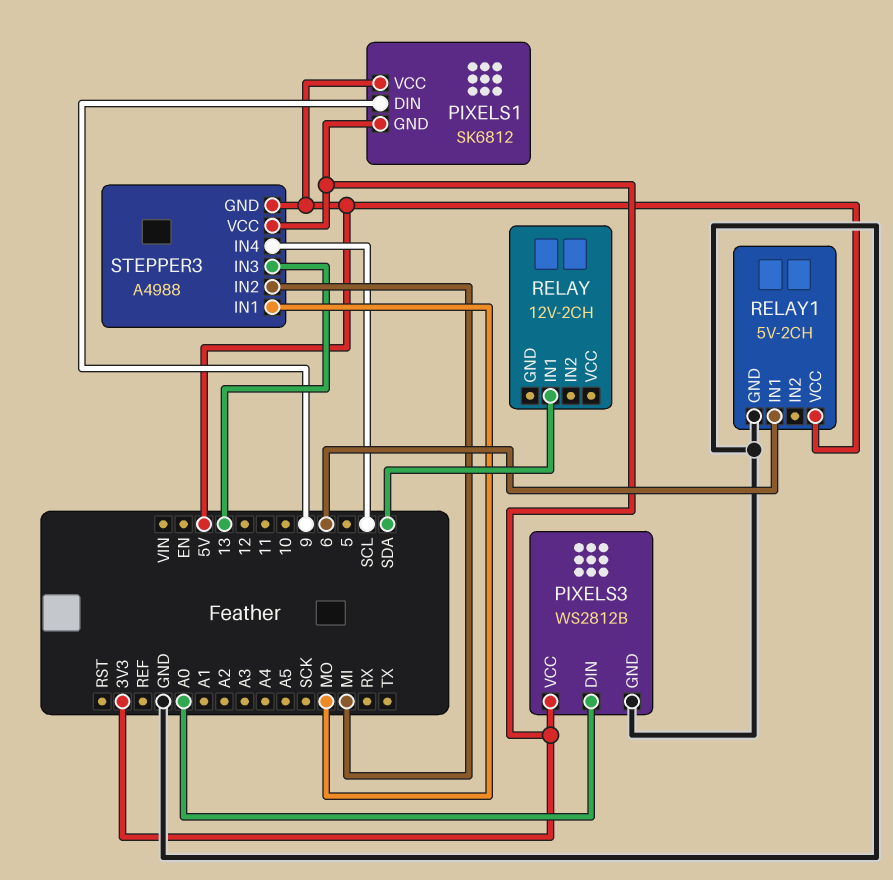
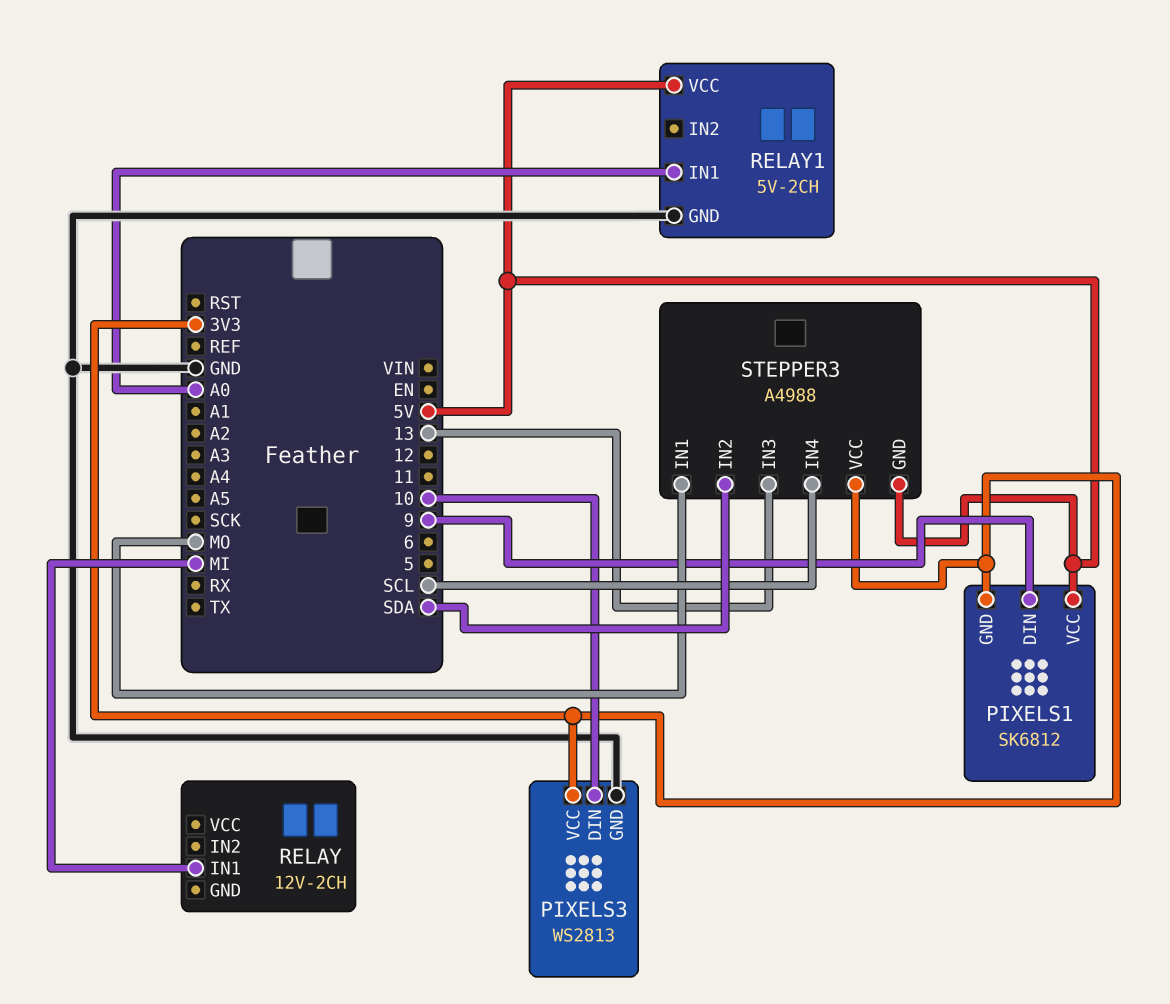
PIXELS3: WS2812B -> WS2813
PIXELS3 pin DIN: A0 -> 10
RELAY pin IN1: SDA -> MI
RELAY1 pin IN1: 6 -> A0
STEPPER3 pin IN2: MI -> SDA

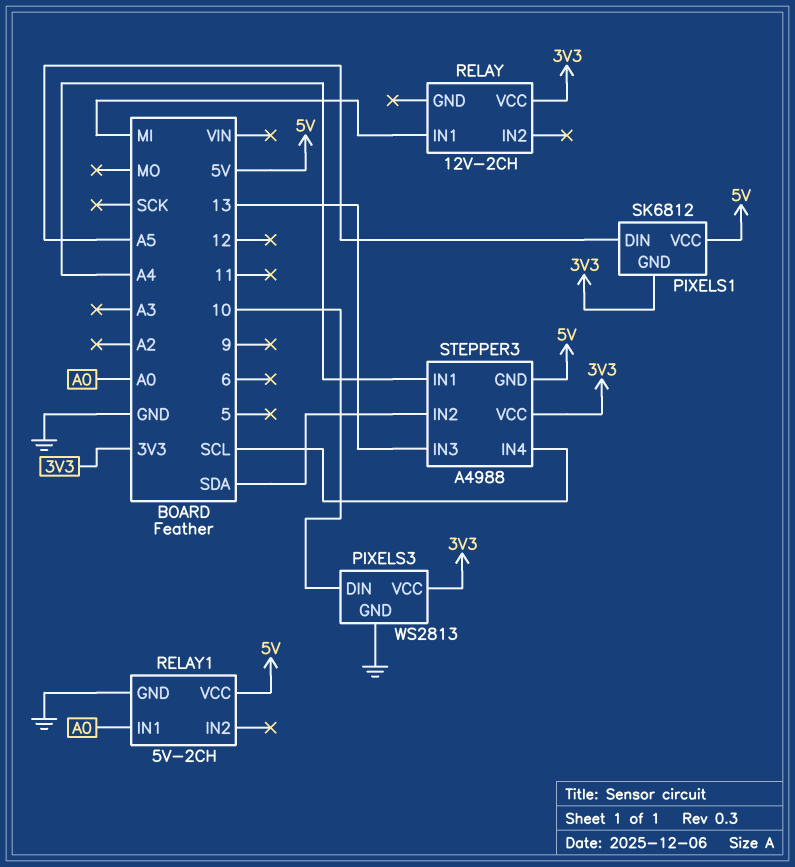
PIXELS1 pin DIN: 9 -> A5
RELAY pin VCC: none -> 3V3
STEPPER3 pin IN1: MO -> A4

